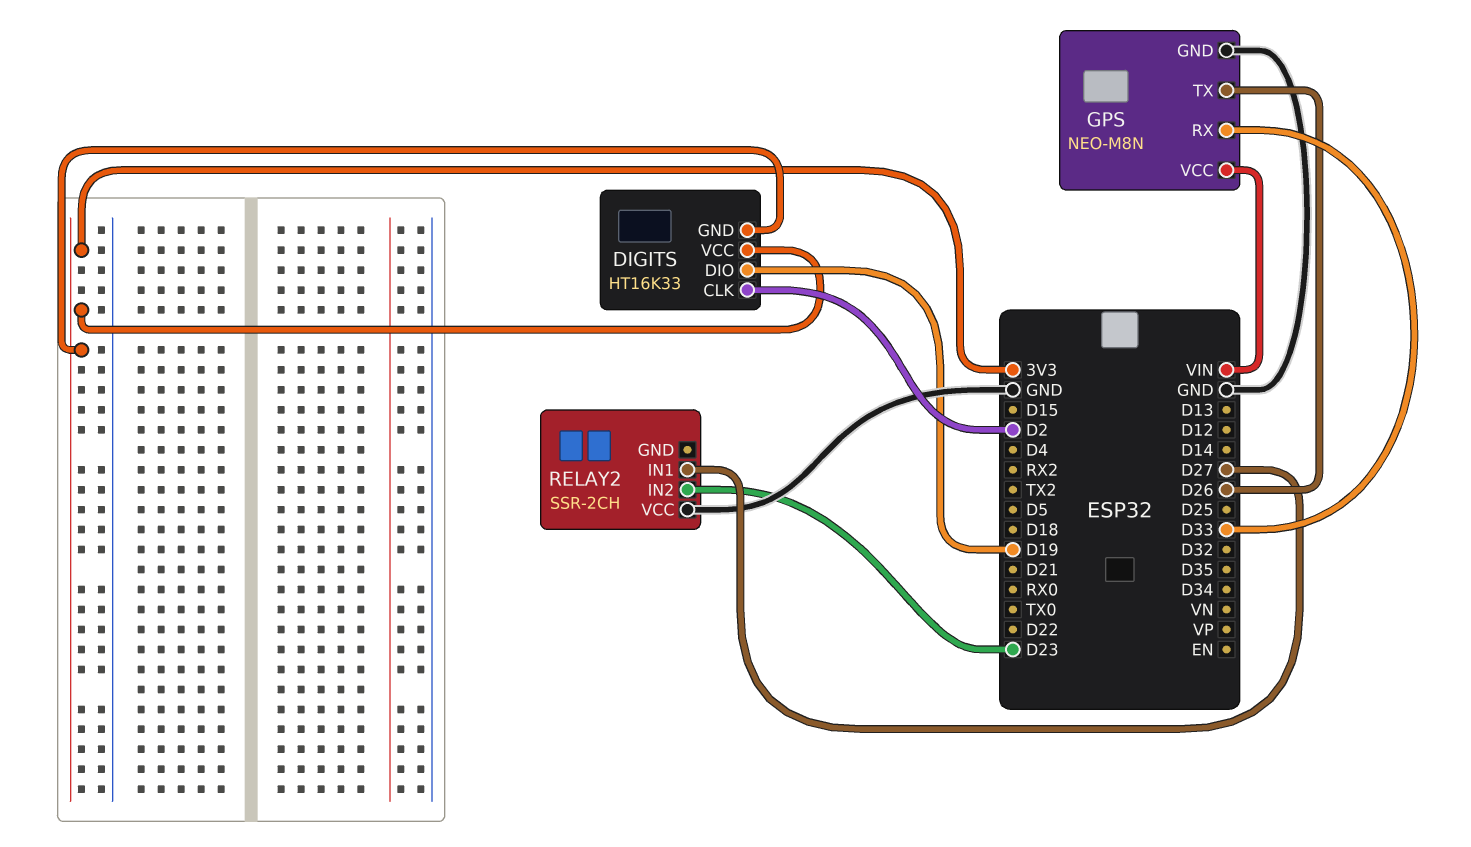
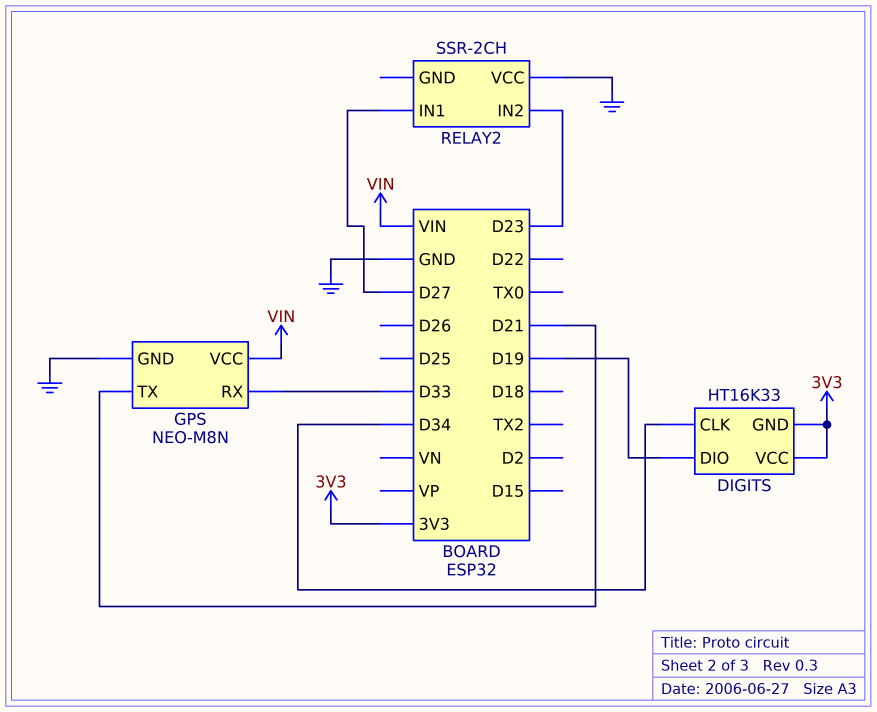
DIGITS pin CLK: D2 -> D34
GPS pin TX: D26 -> D21

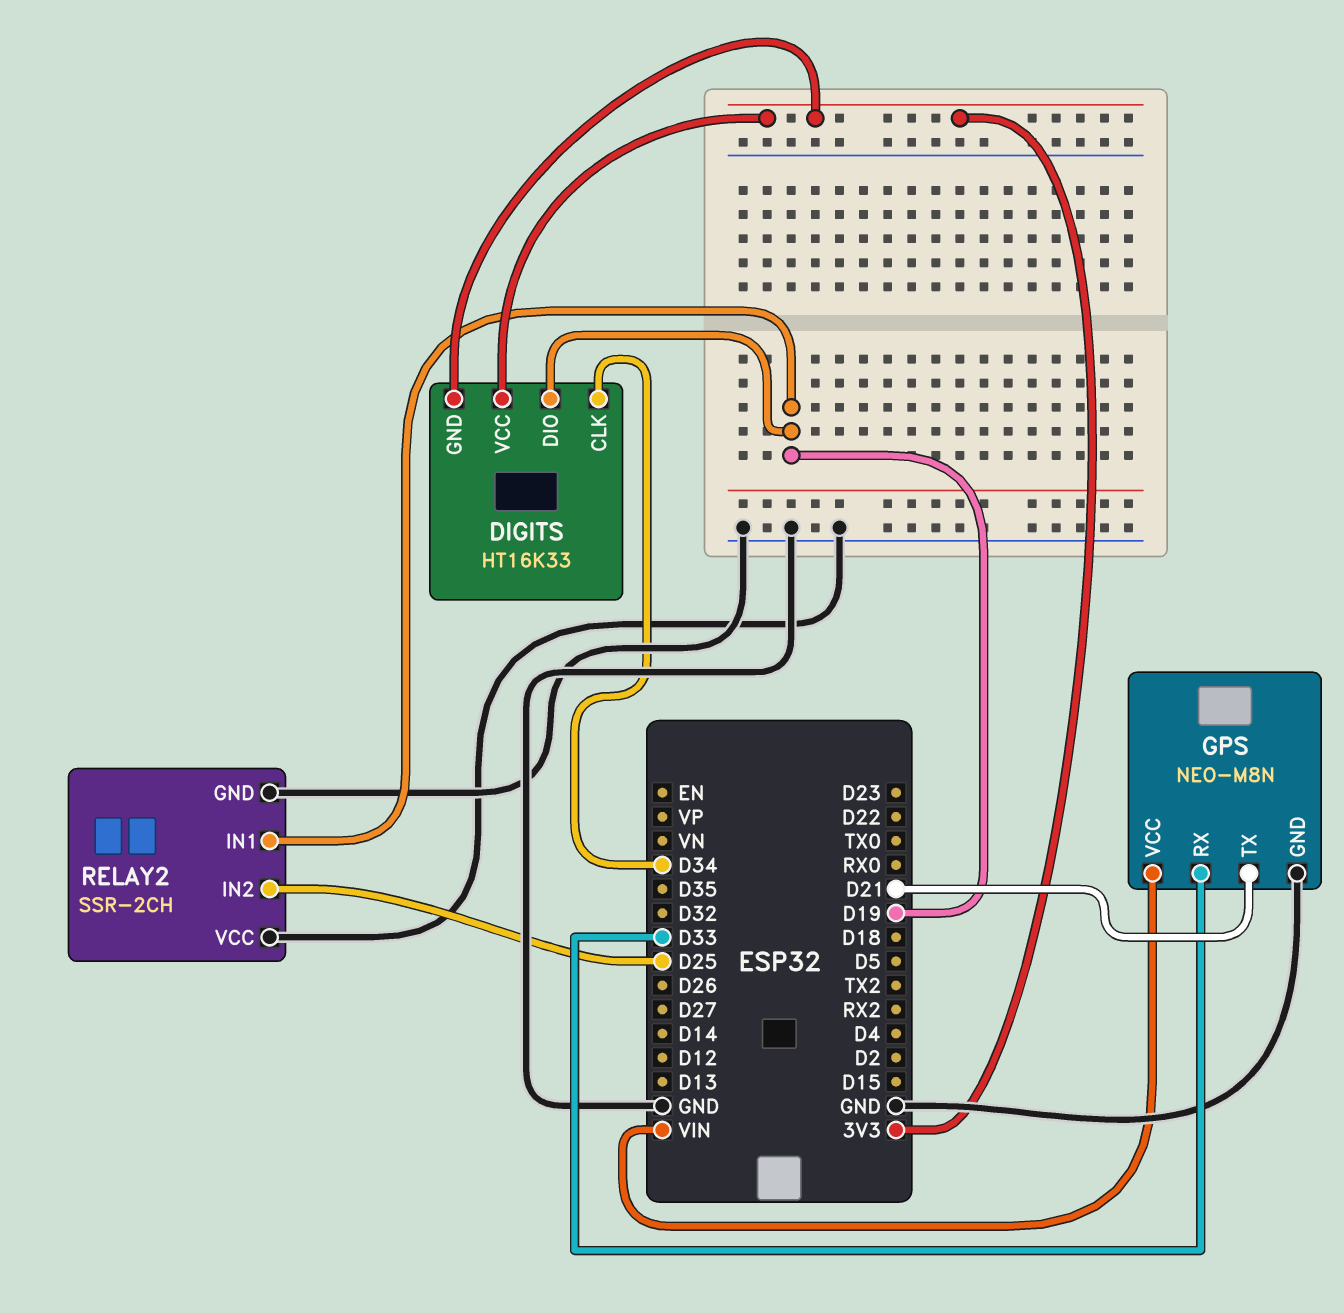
RELAY2 pin GND: none -> GND
RELAY2 pin IN1: D27 -> D19
RELAY2 pin IN2: D23 -> D25

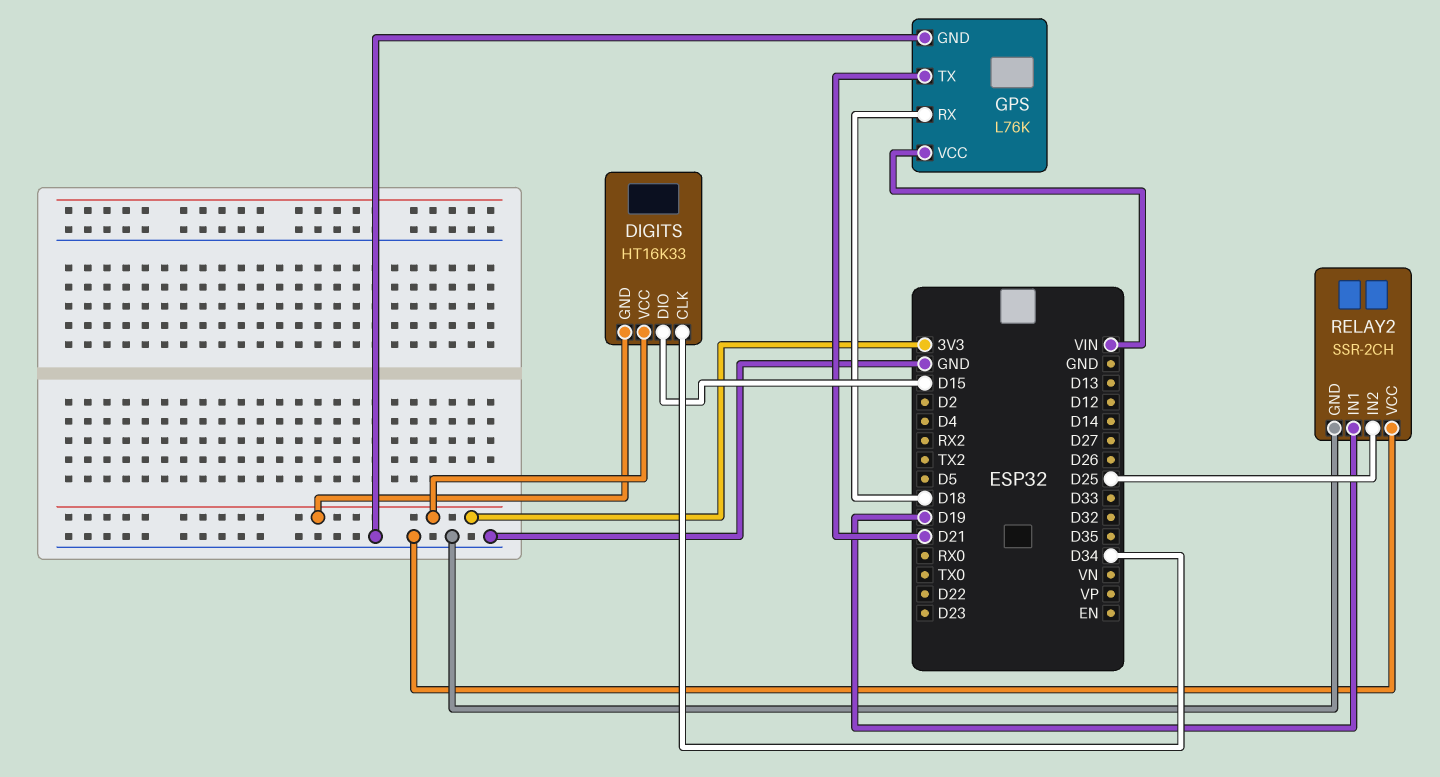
DIGITS pin DIO: D19 -> D15
GPS: NEO-M8N -> L76K
GPS pin RX: D33 -> D18

